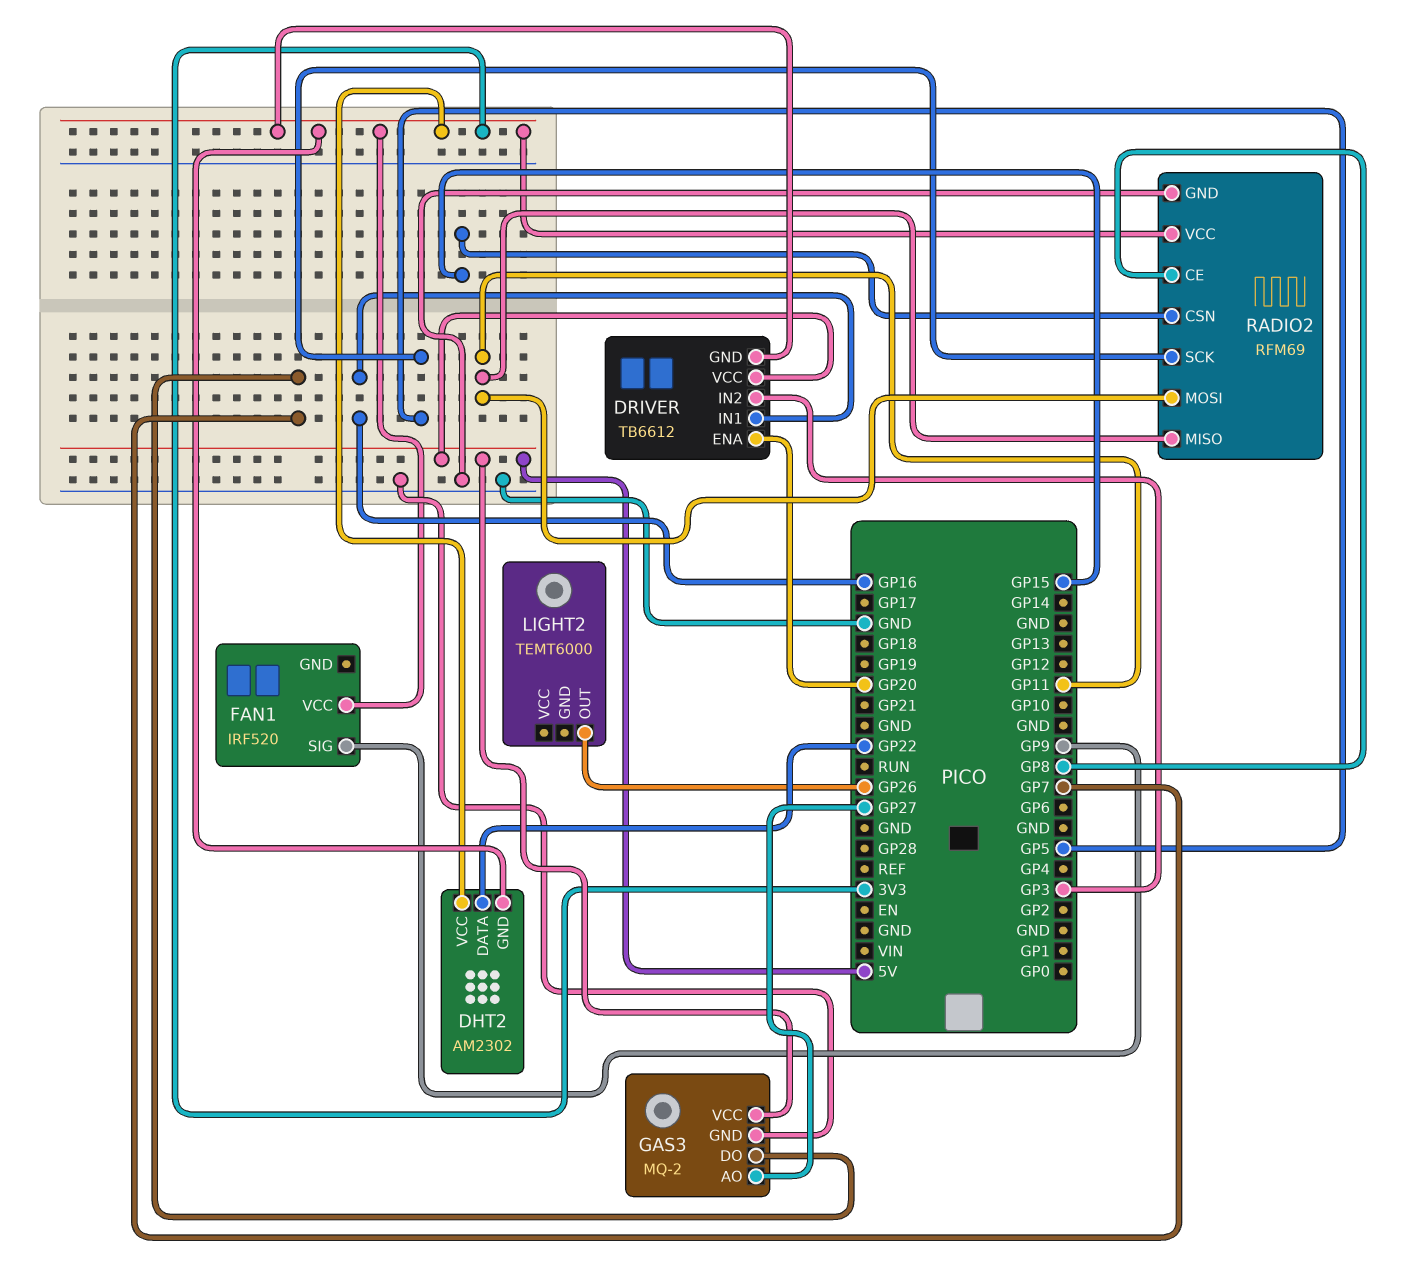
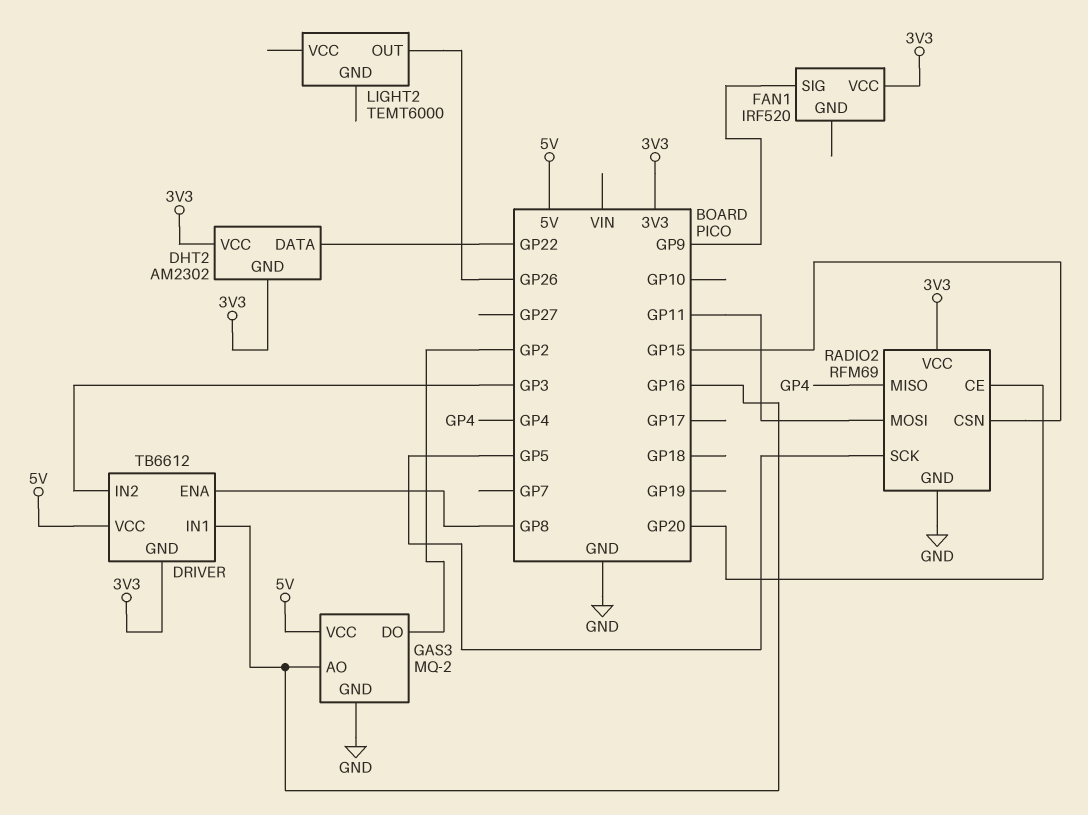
DRIVER pin ENA: GP20 -> GP8
GAS3 pin AO: GP27 -> GP16
GAS3 pin DO: GP7 -> GP2
RADIO2 pin CE: GP8 -> GP20
RADIO2 pin MISO: GP11 -> GP4

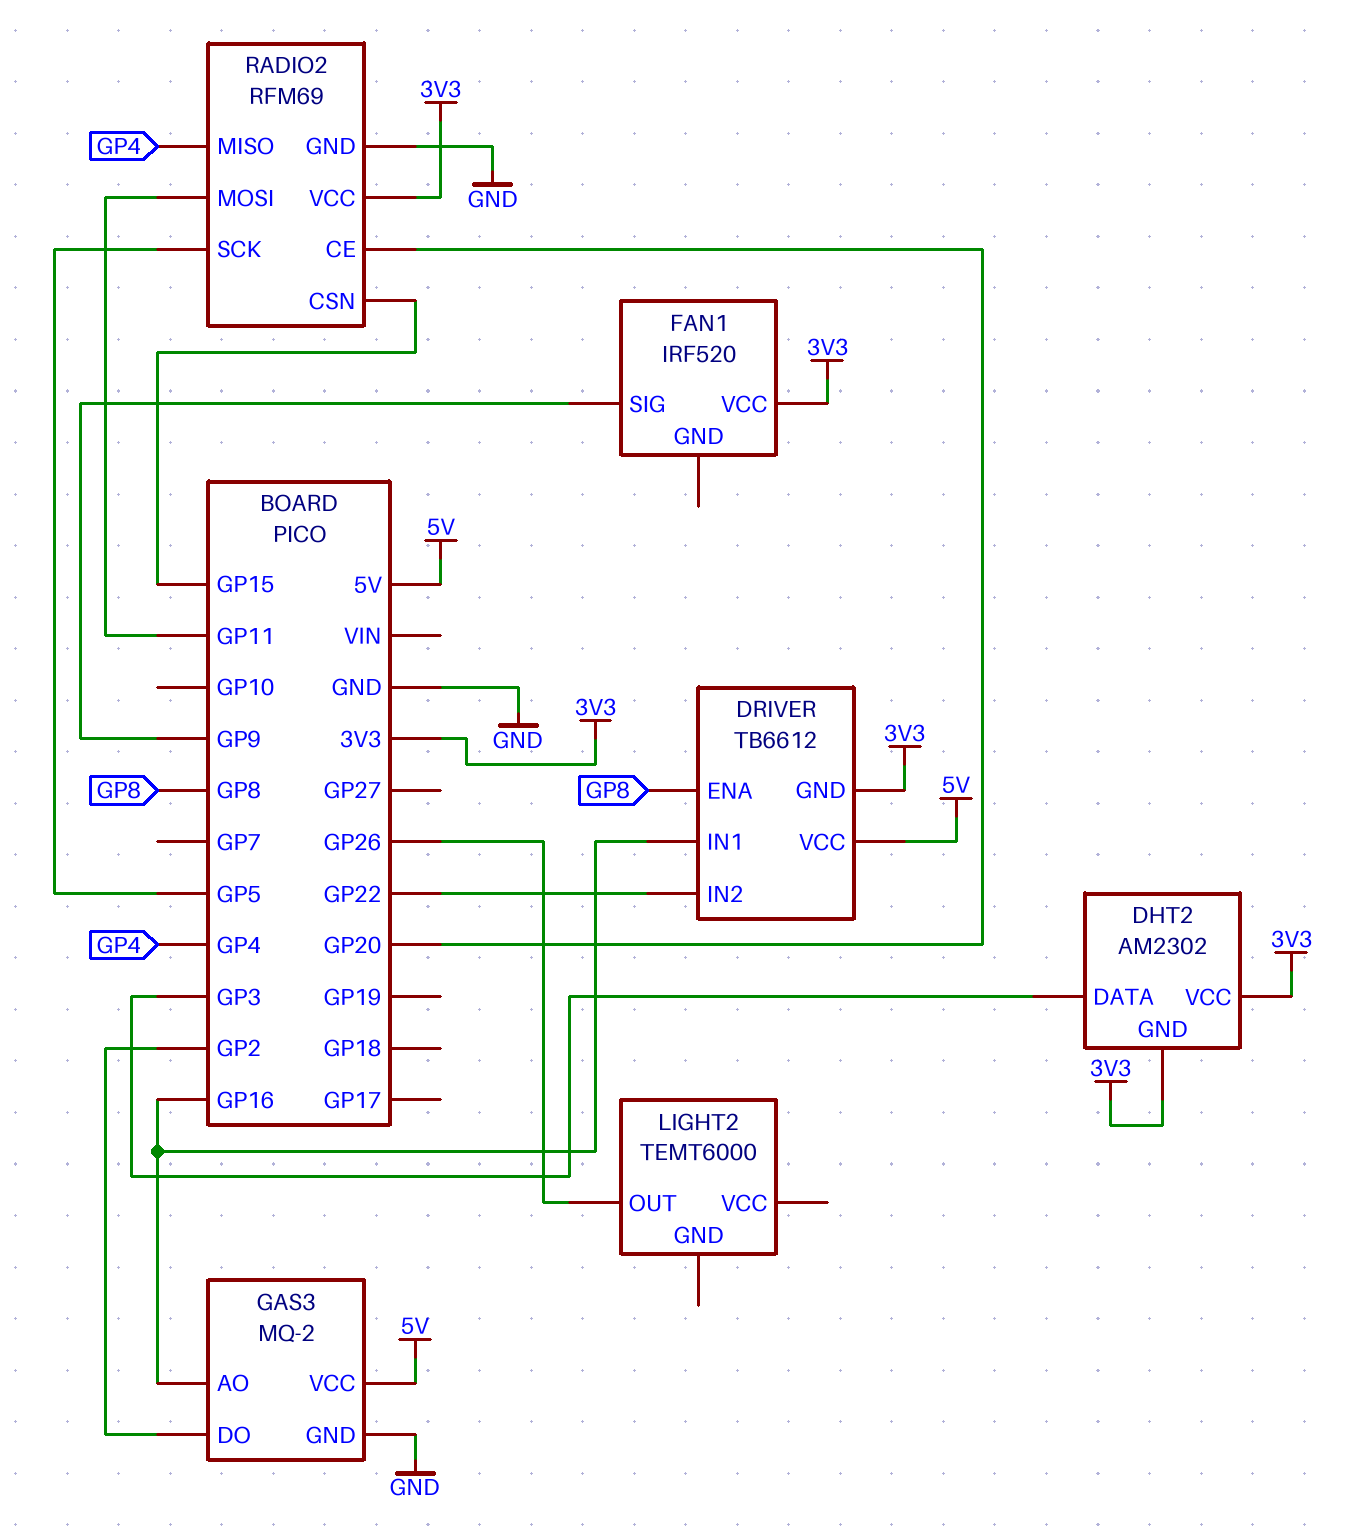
DHT2 pin DATA: GP22 -> GP3
DRIVER pin IN2: GP3 -> GP22

